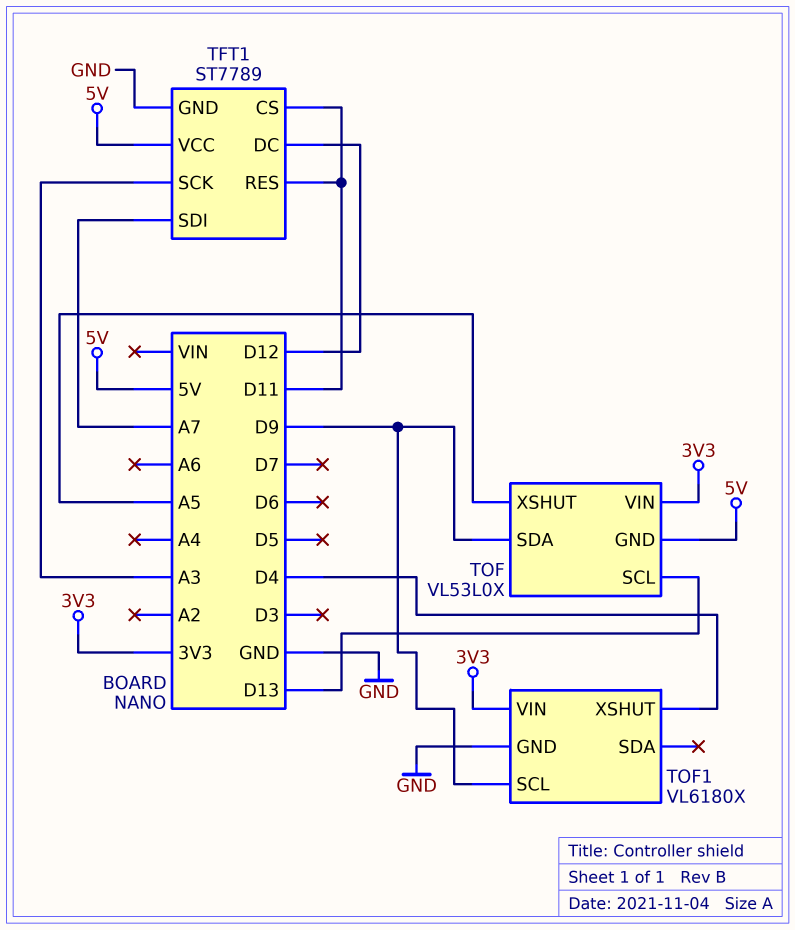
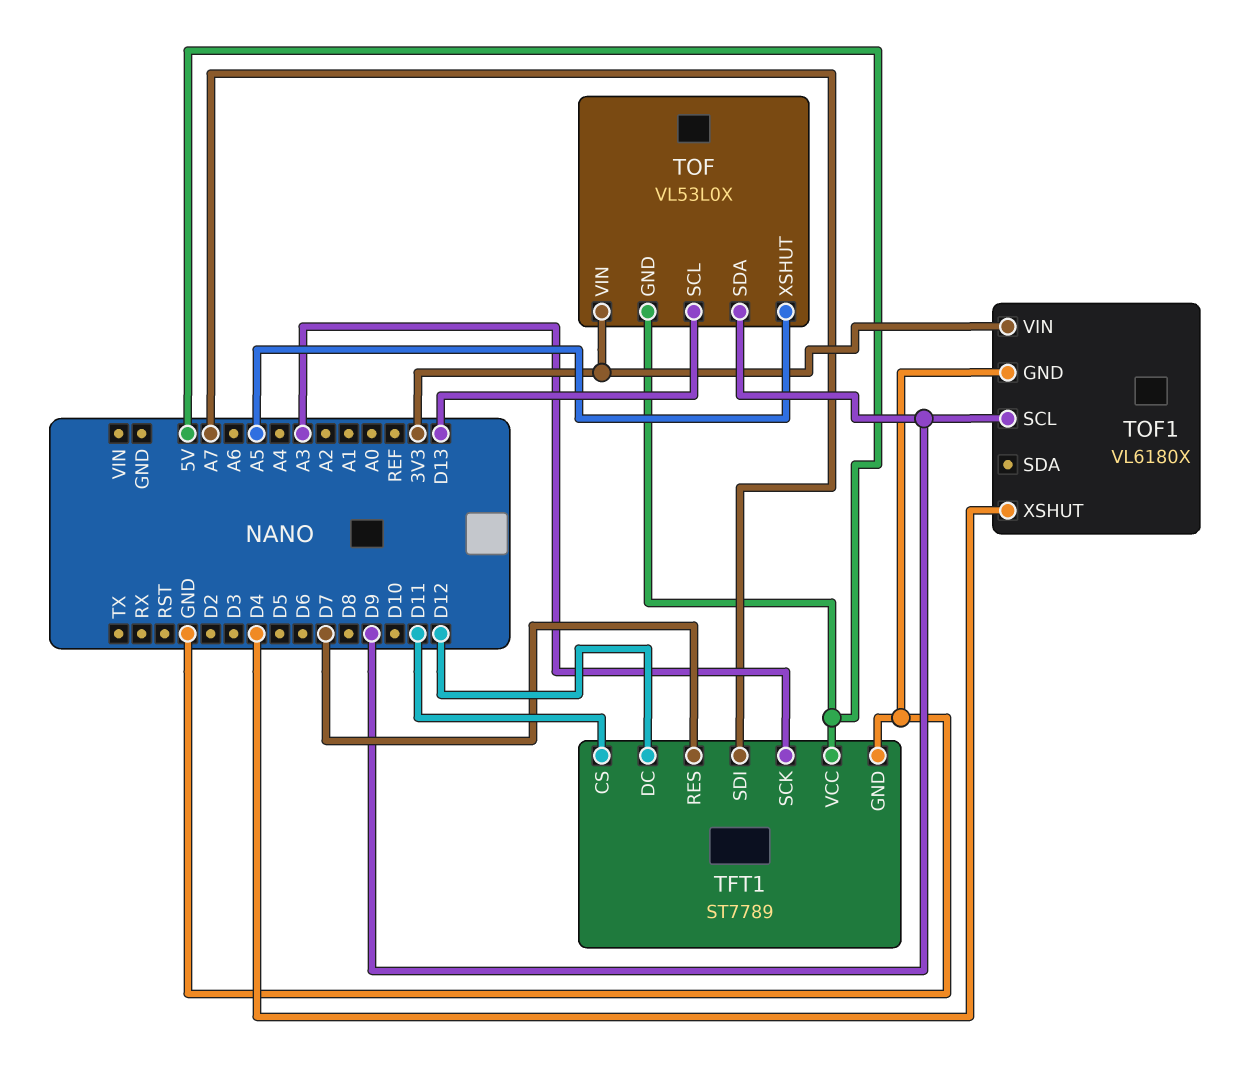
TFT1 pin RES: D11 -> D7

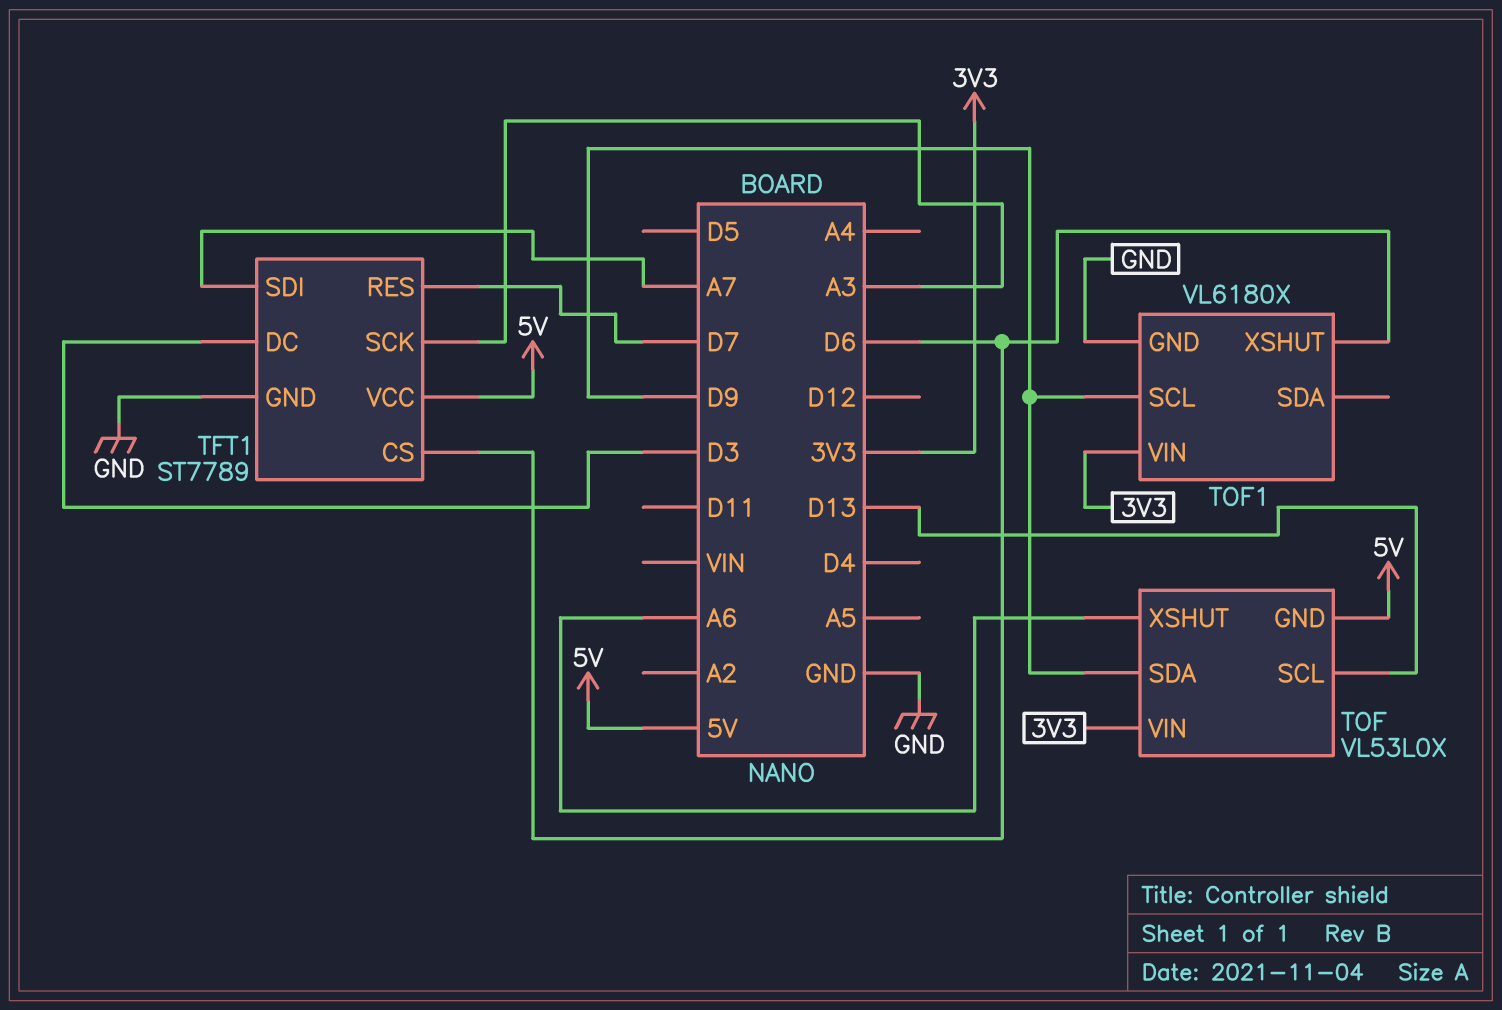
TFT1 pin CS: D11 -> D6
TFT1 pin DC: D12 -> D3
TOF pin XSHUT: A5 -> A6
TOF1 pin XSHUT: D4 -> D6

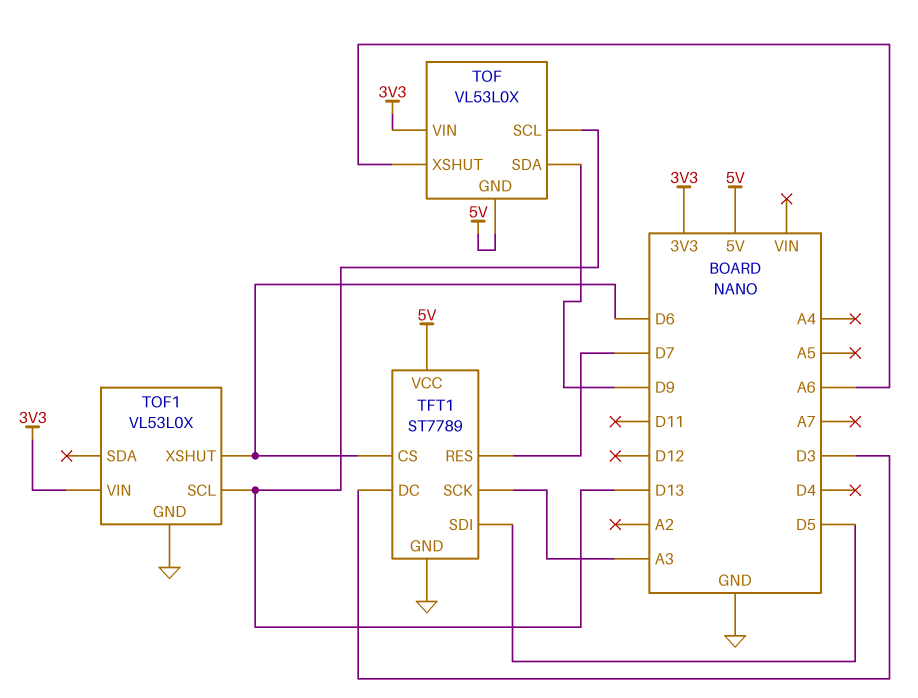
TFT1 pin SDI: A7 -> D5
TOF1: VL6180X -> VL53L0X
TOF1 pin SCL: D9 -> D13

